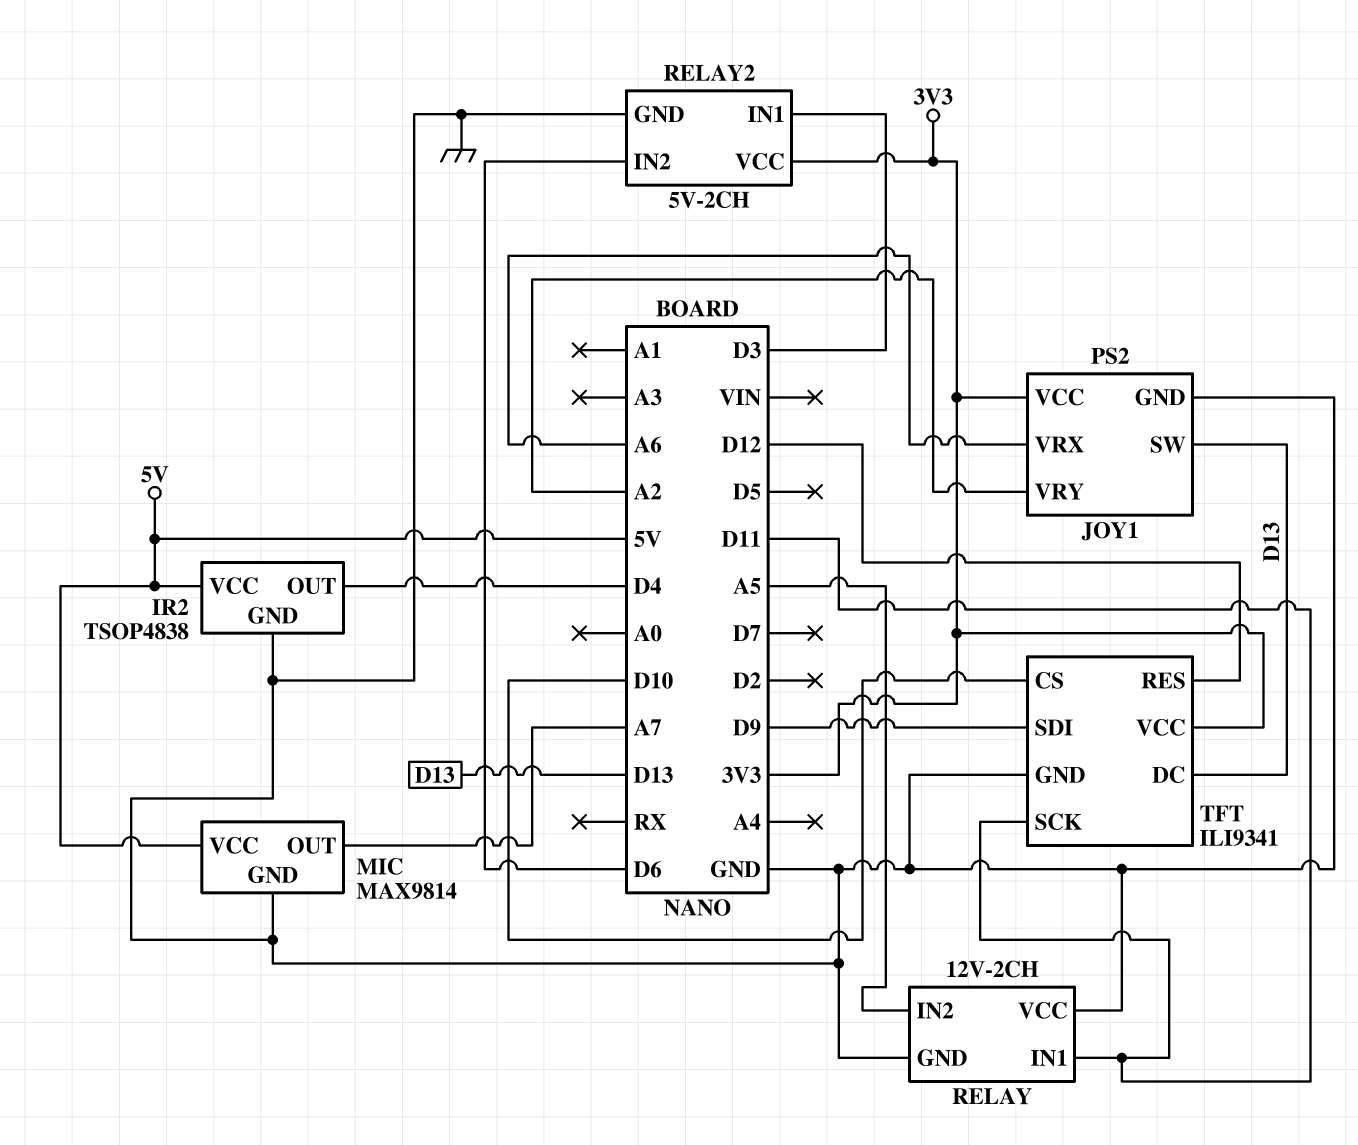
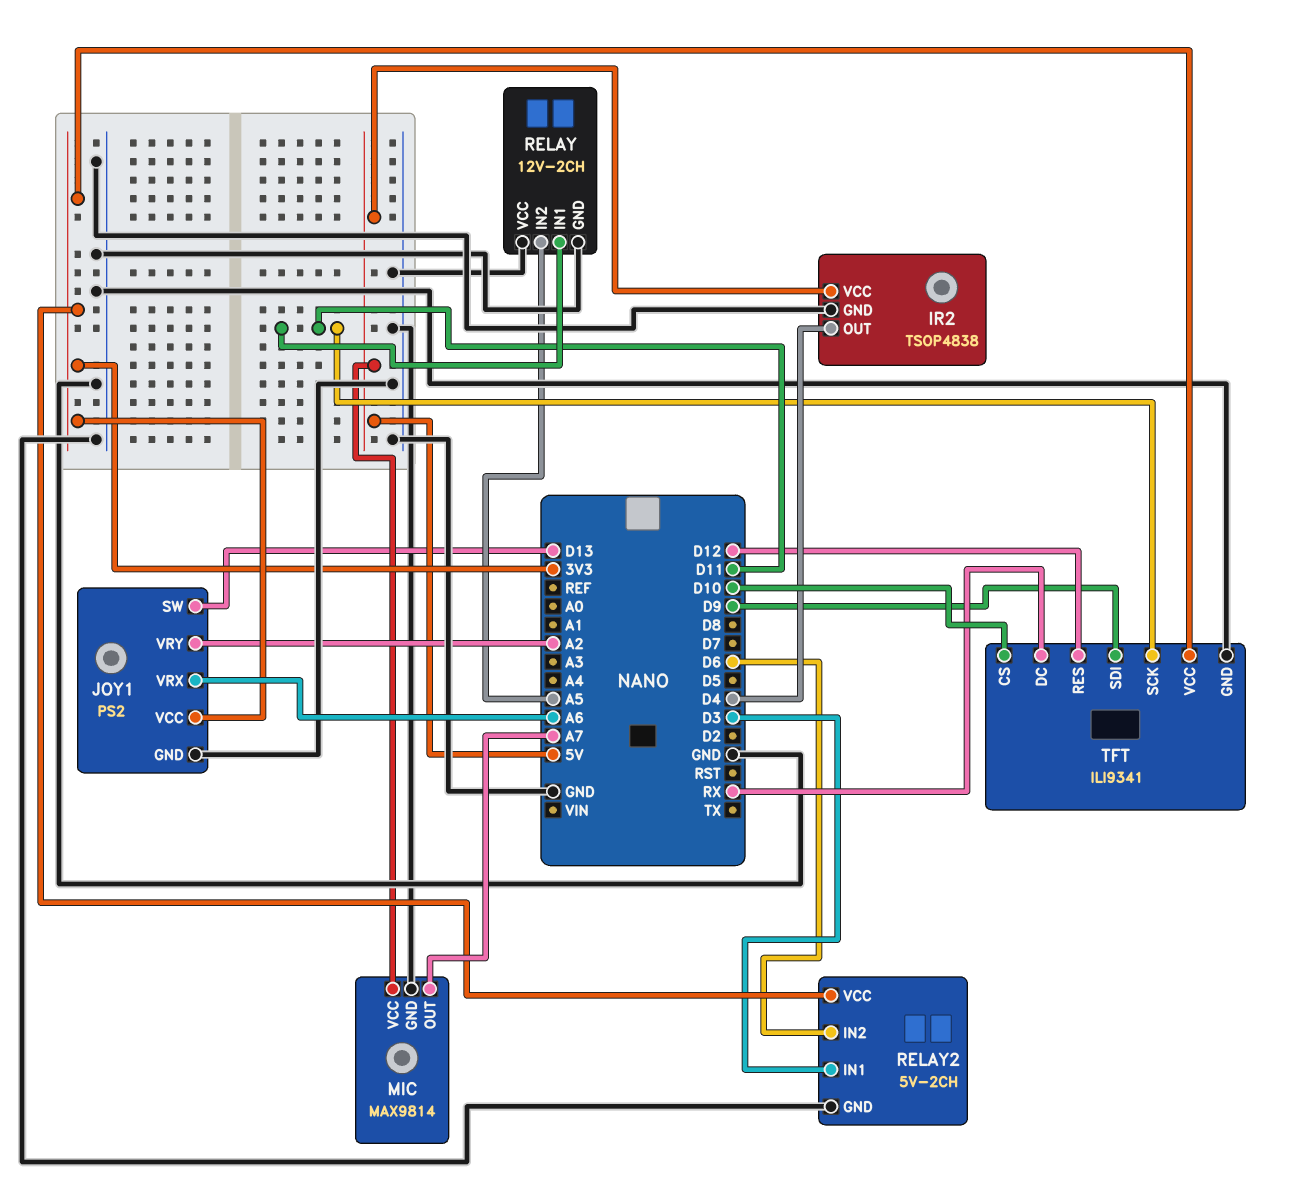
TFT pin DC: D13 -> RX

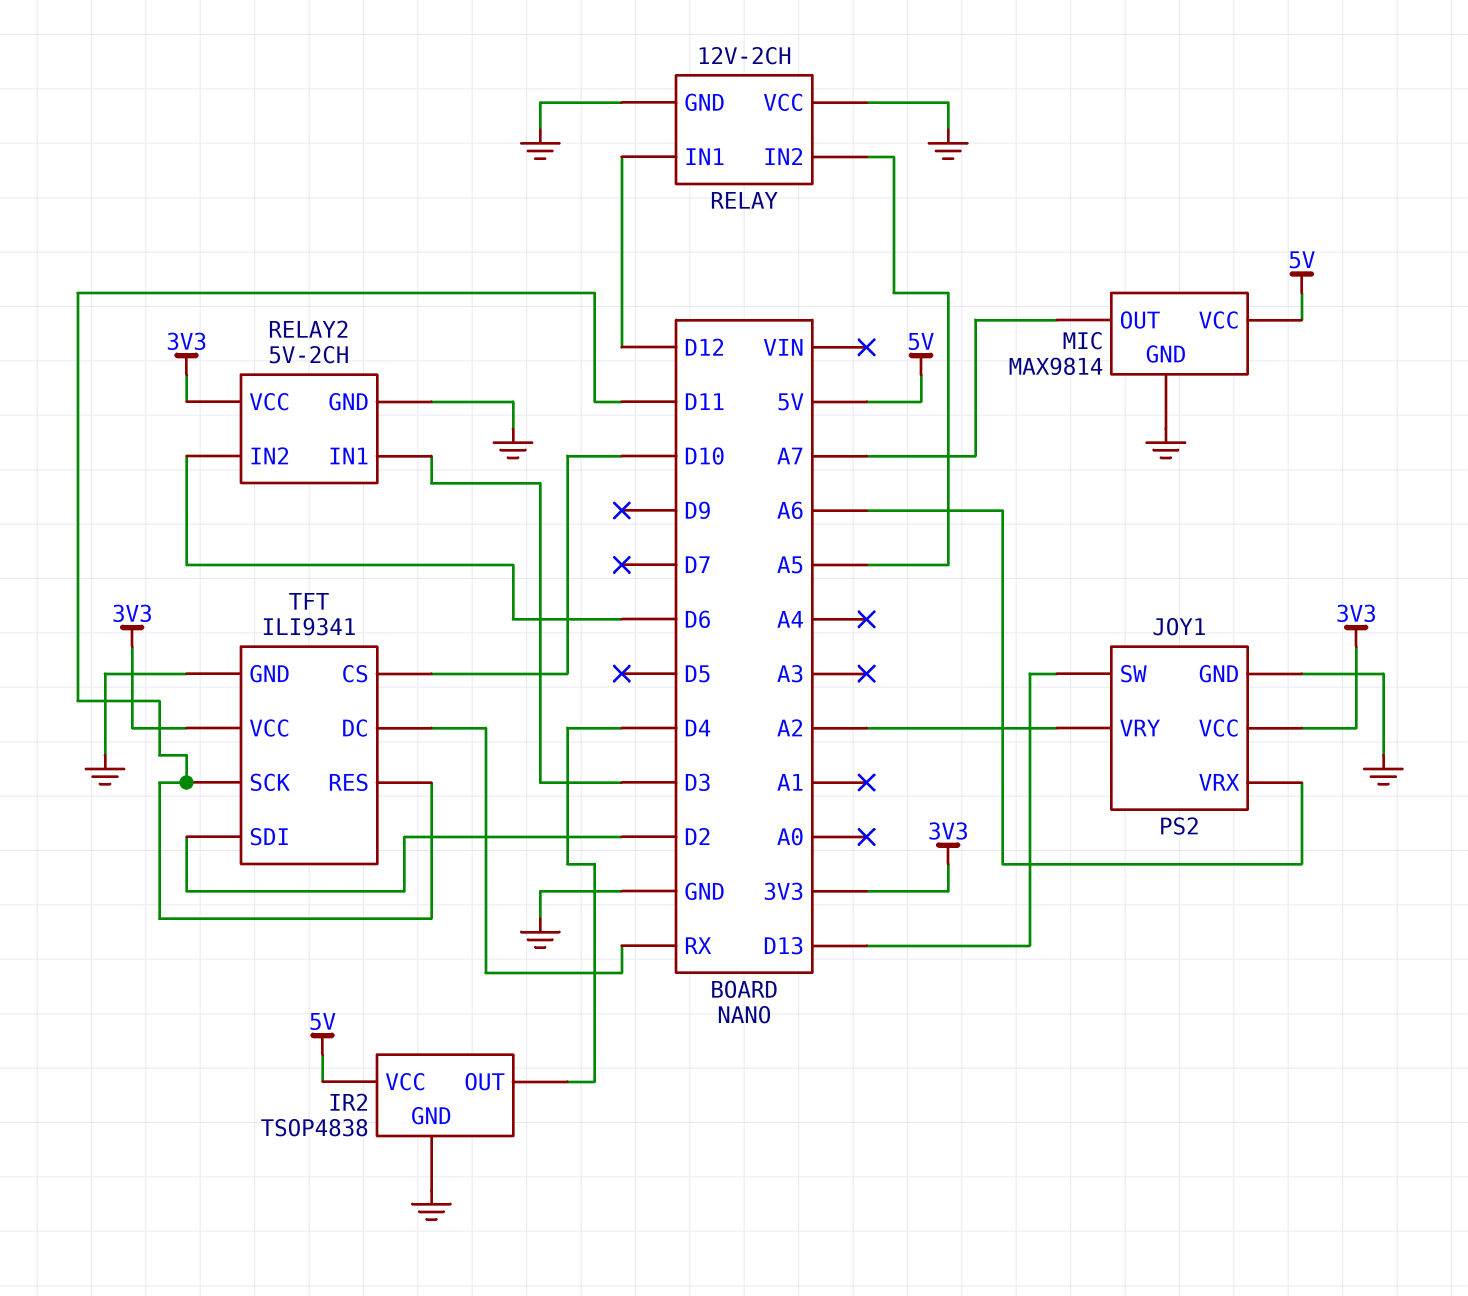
RELAY pin IN1: D11 -> D12
TFT pin RES: D12 -> D11
TFT pin SDI: D9 -> D2

